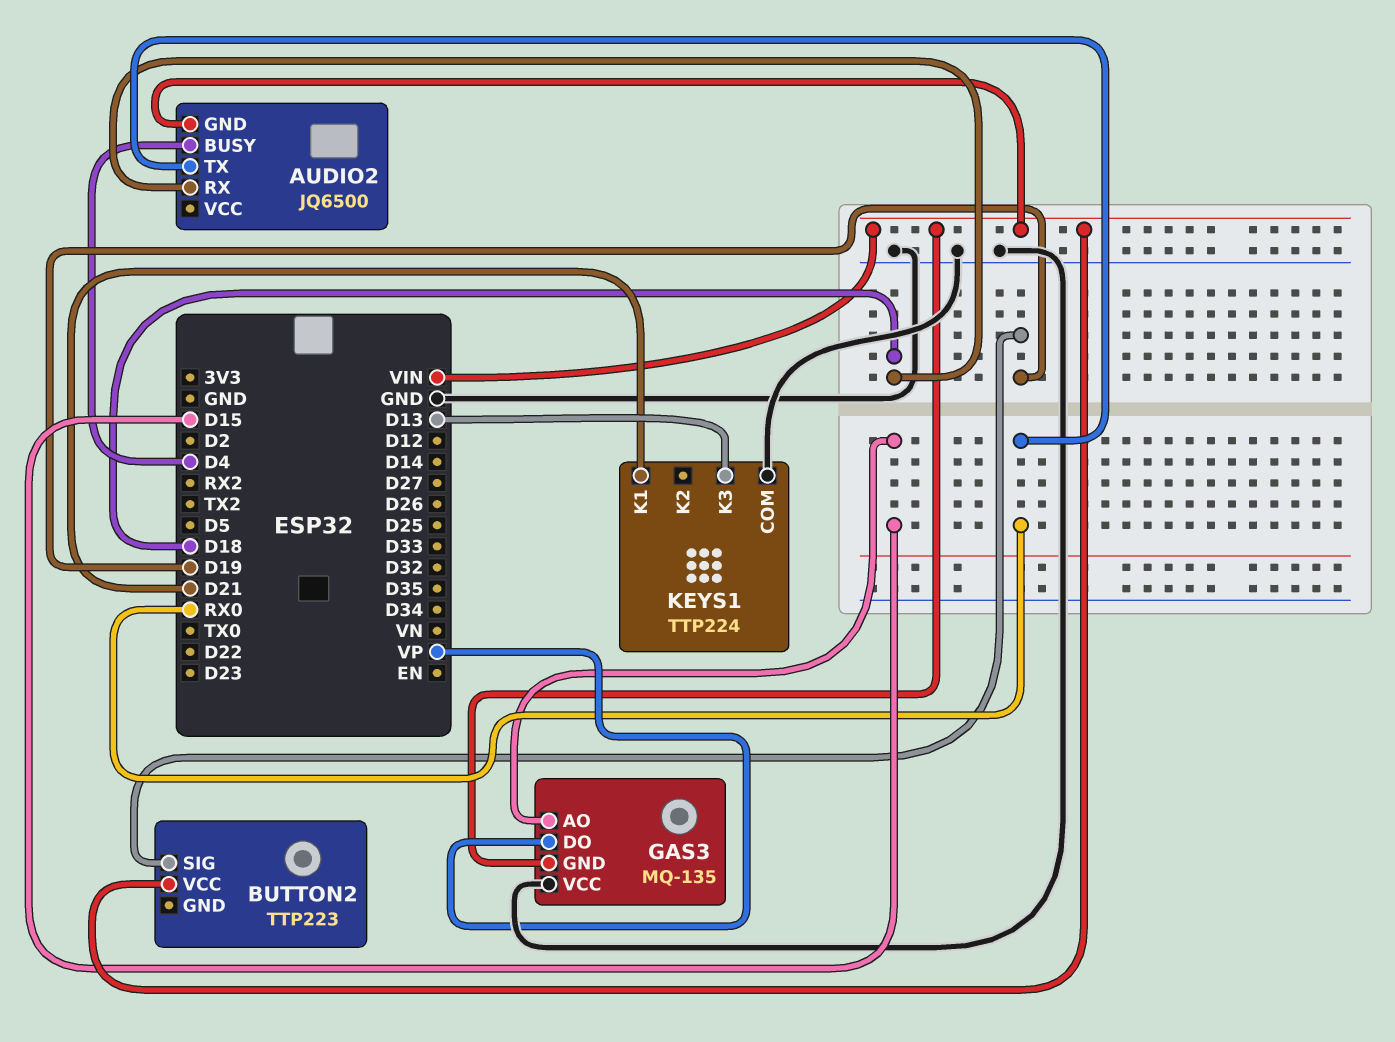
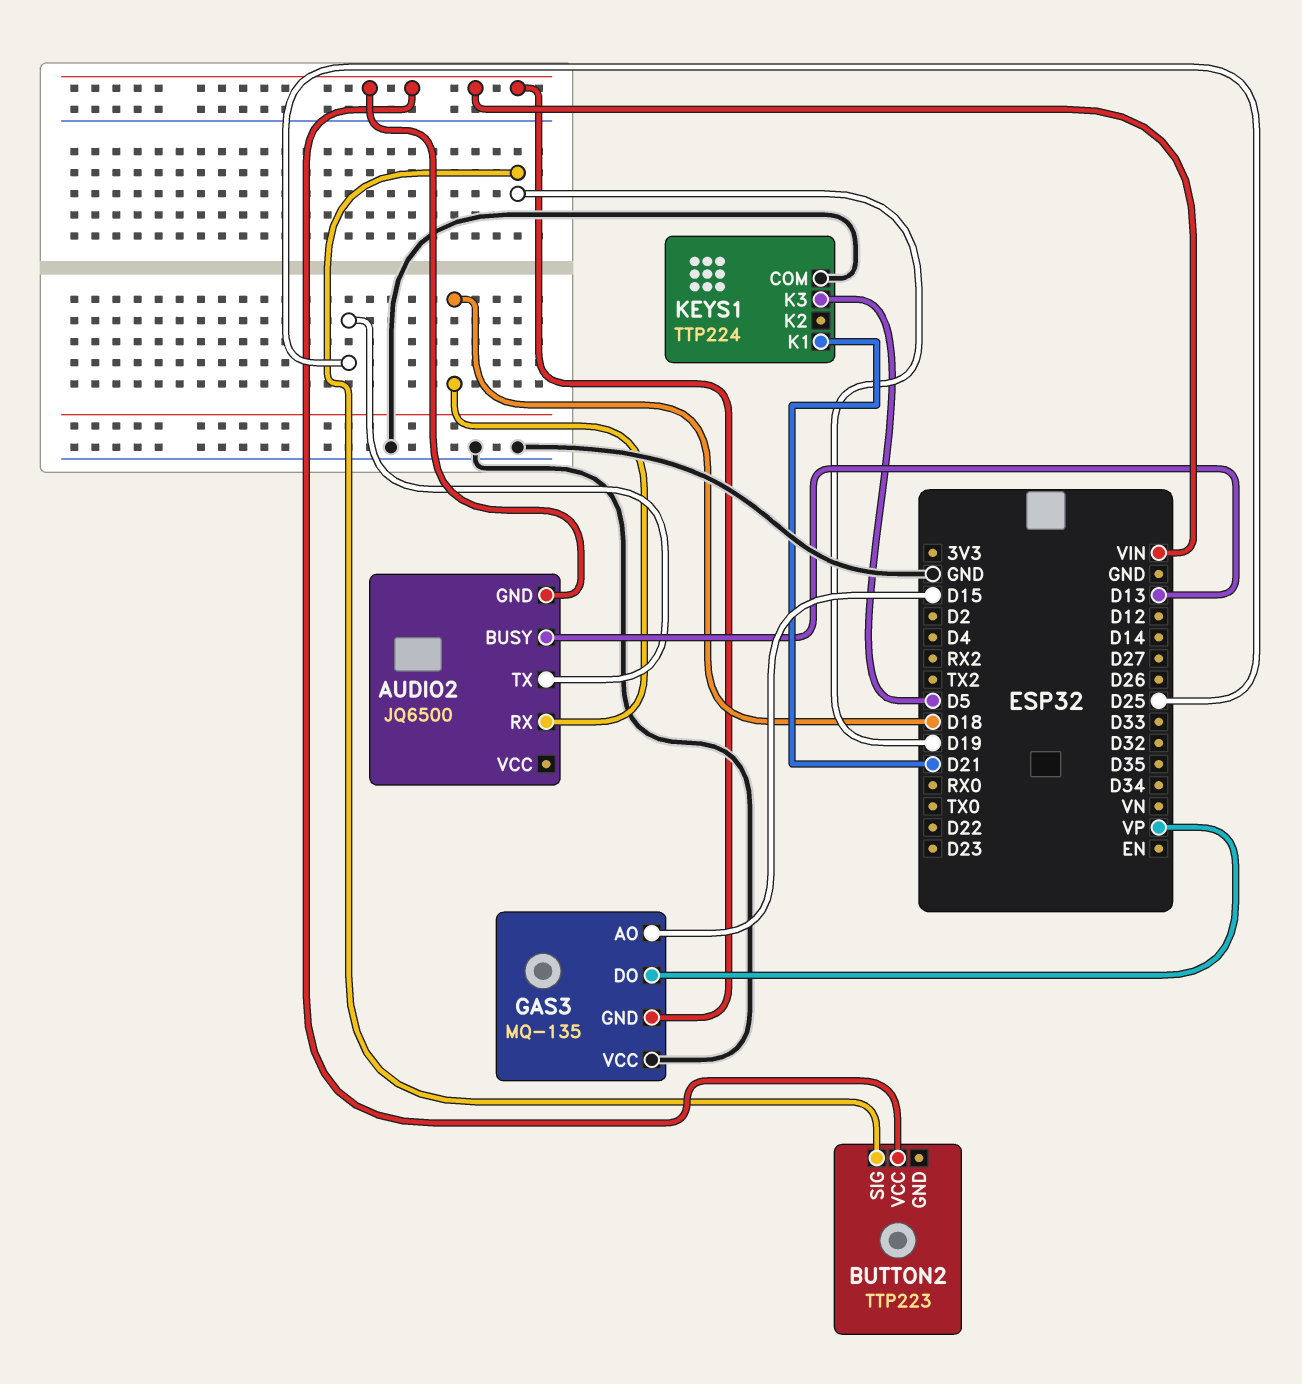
AUDIO2 pin BUSY: D4 -> D13
AUDIO2 pin TX: RX0 -> D25
KEYS1 pin K3: D13 -> D5

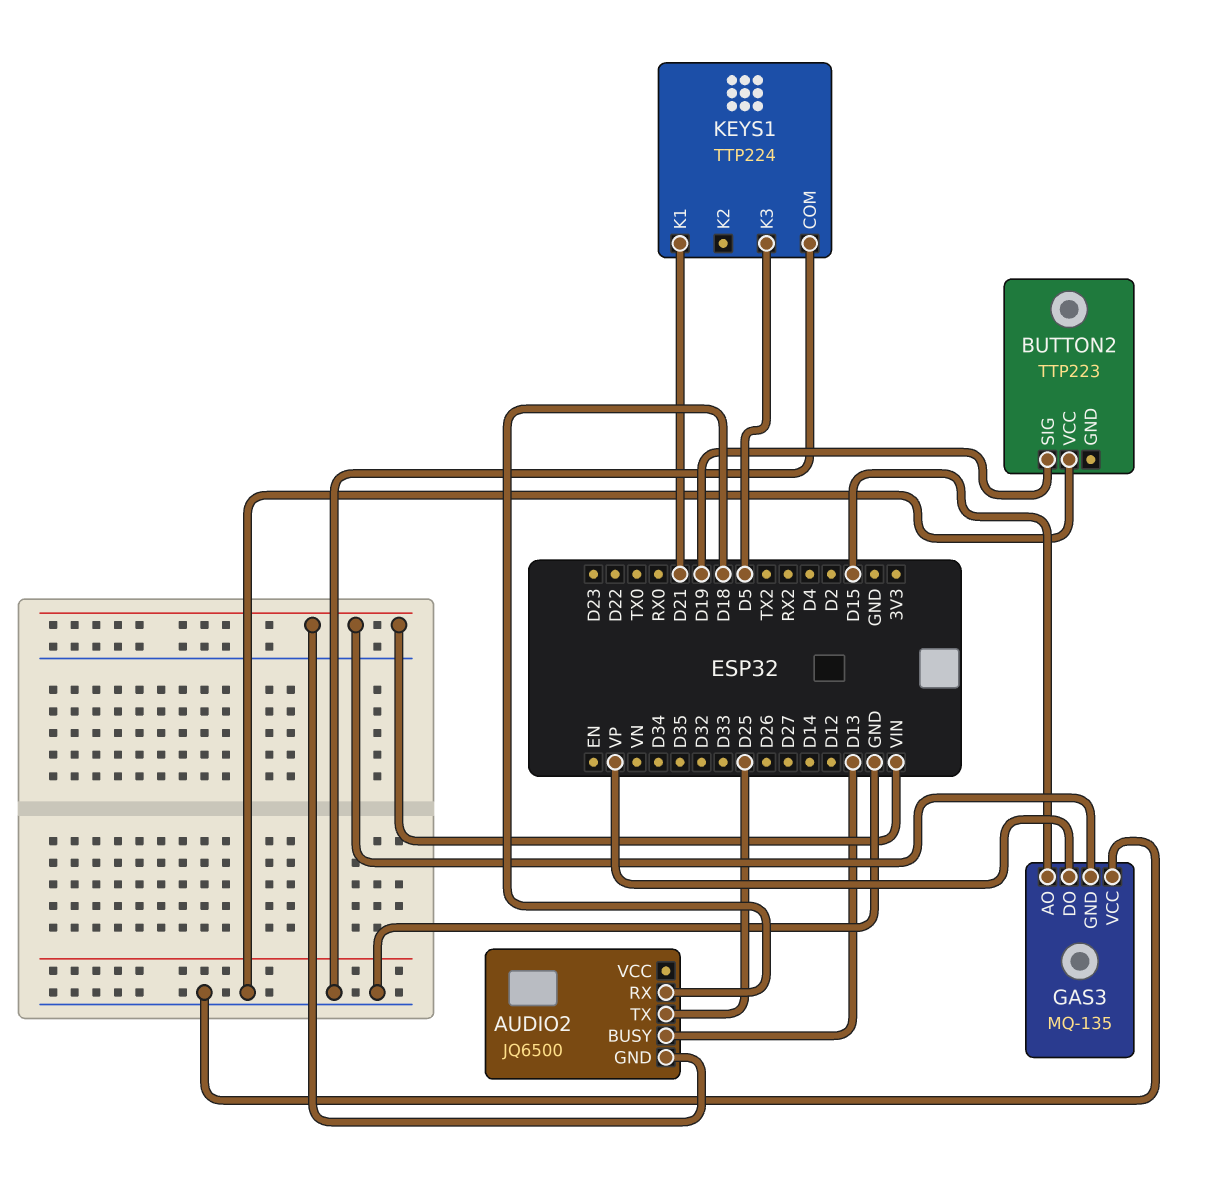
BUTTON2 pin VCC: VIN -> GND

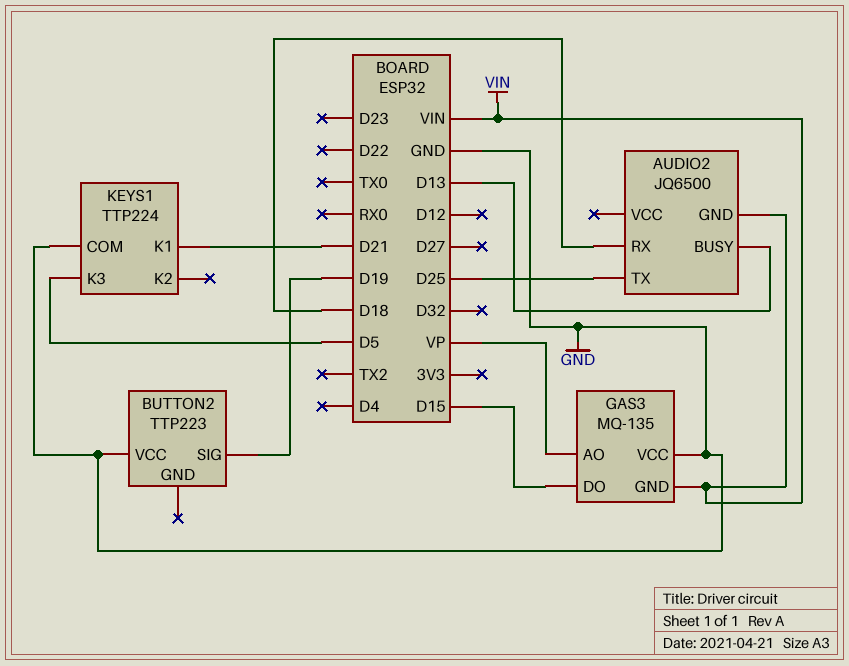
GAS3 pin AO: D15 -> VP
GAS3 pin DO: VP -> D15

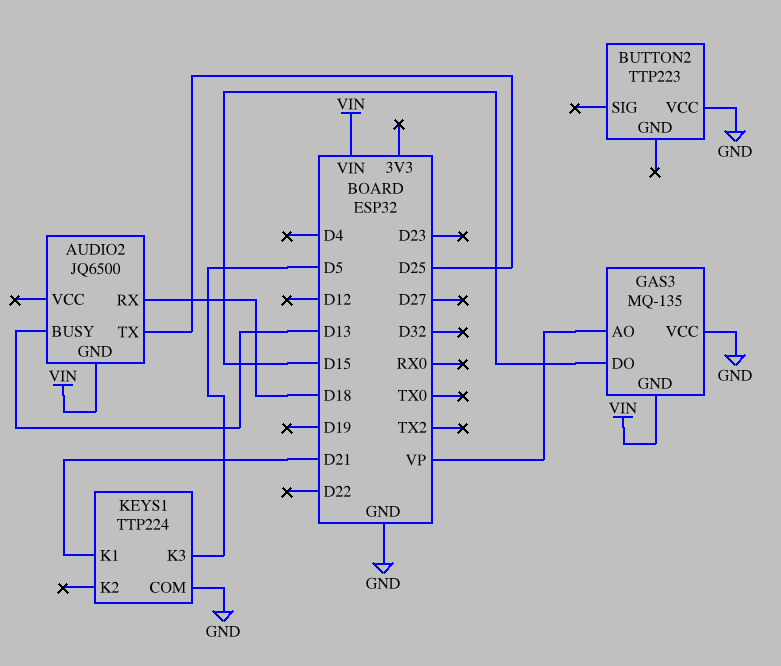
BUTTON2 pin SIG: D19 -> none

